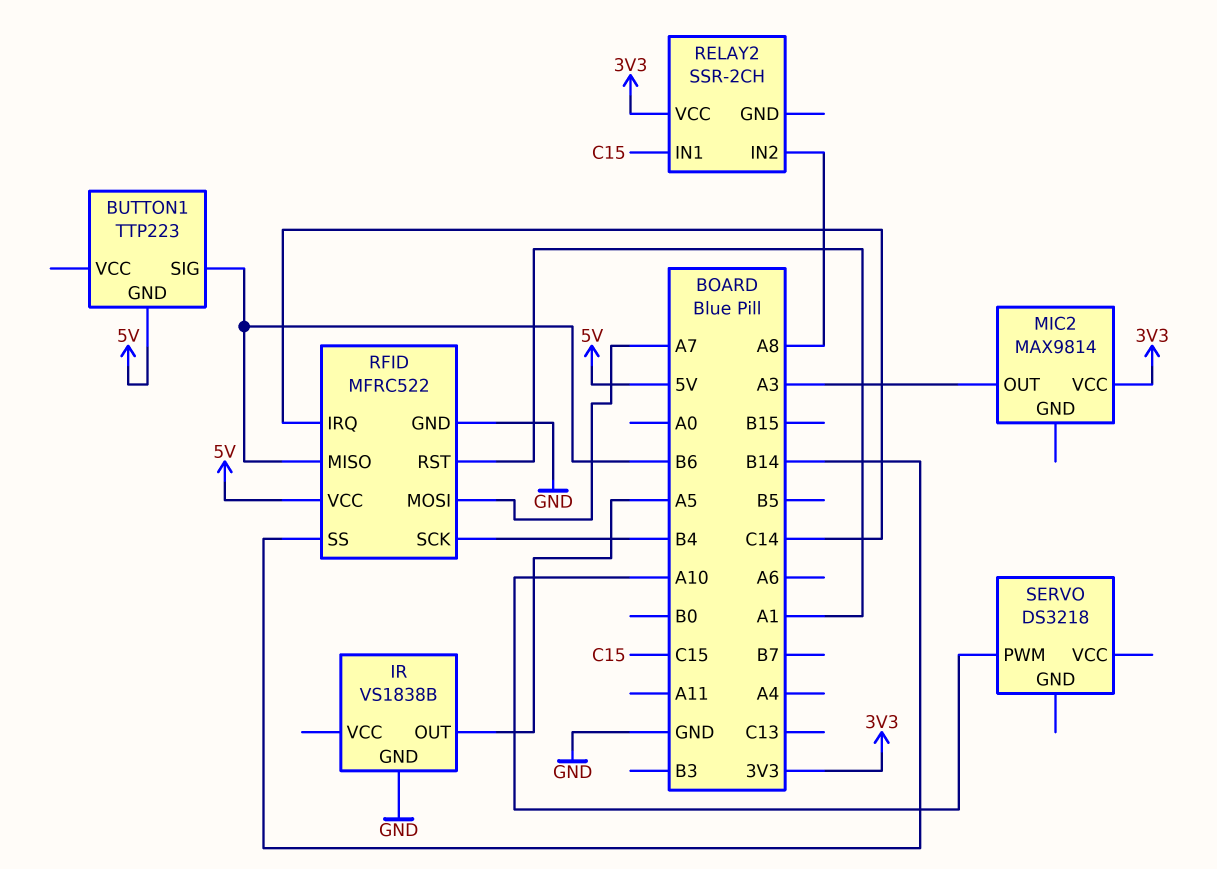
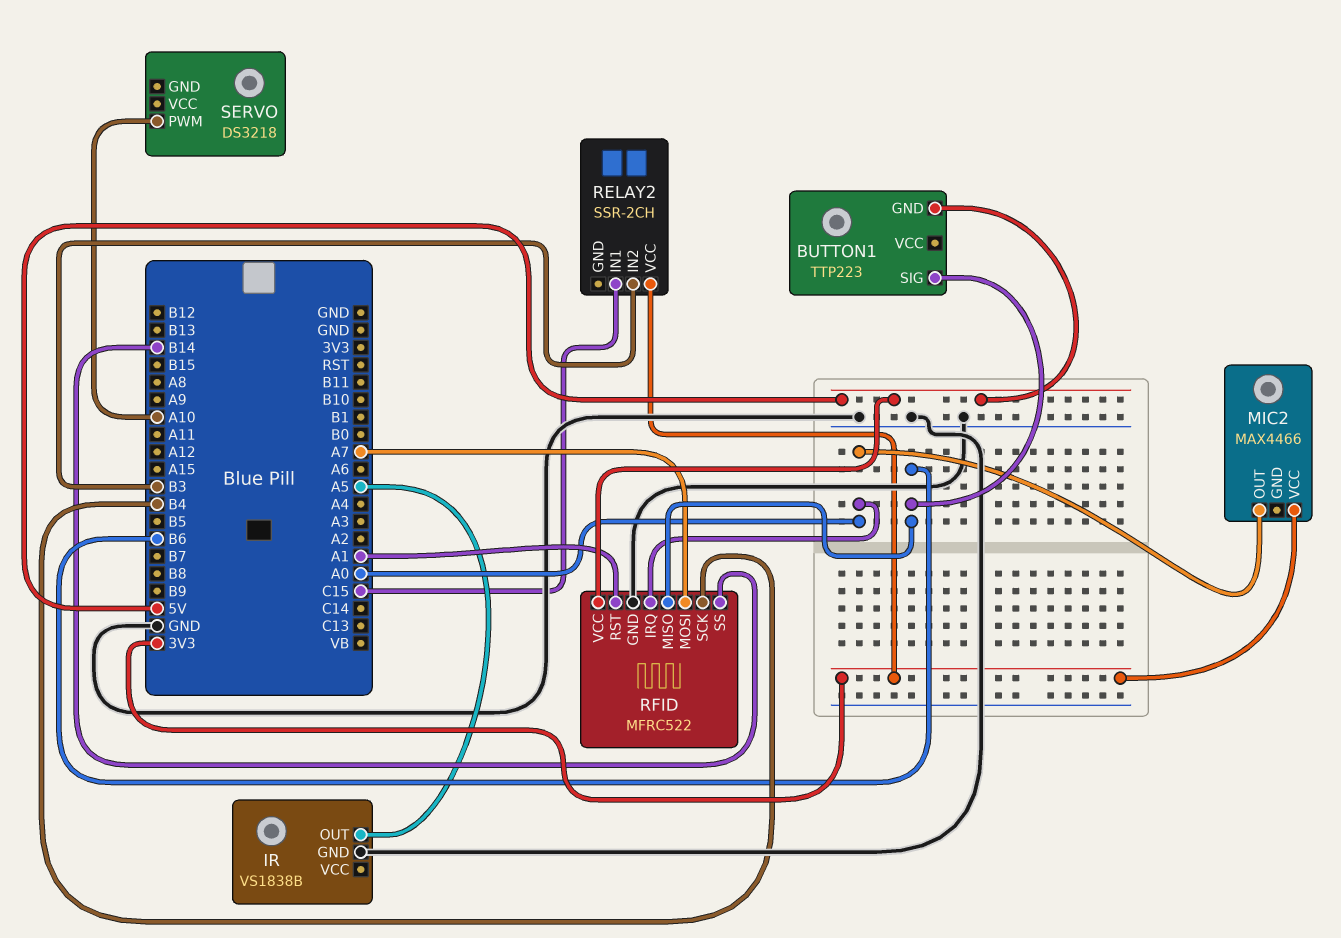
MIC2: MAX9814 -> MAX4466
MIC2 pin OUT: A3 -> A0
RELAY2 pin IN2: A8 -> B3
RFID pin IRQ: C14 -> A0

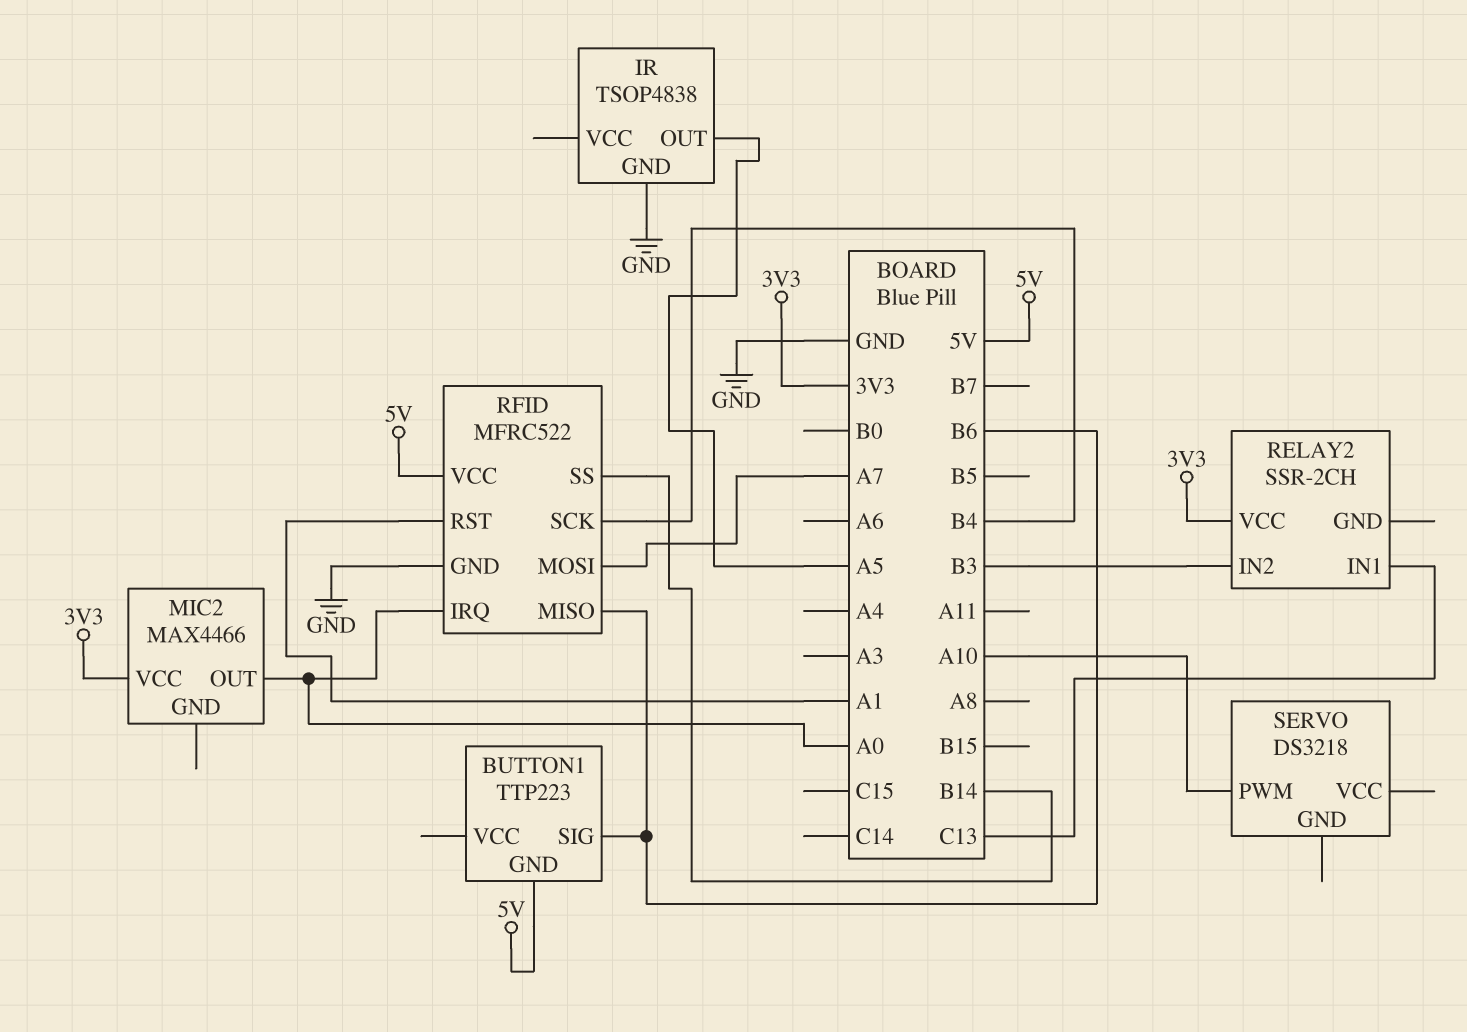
IR: VS1838B -> TSOP4838
RELAY2 pin IN1: C15 -> C13

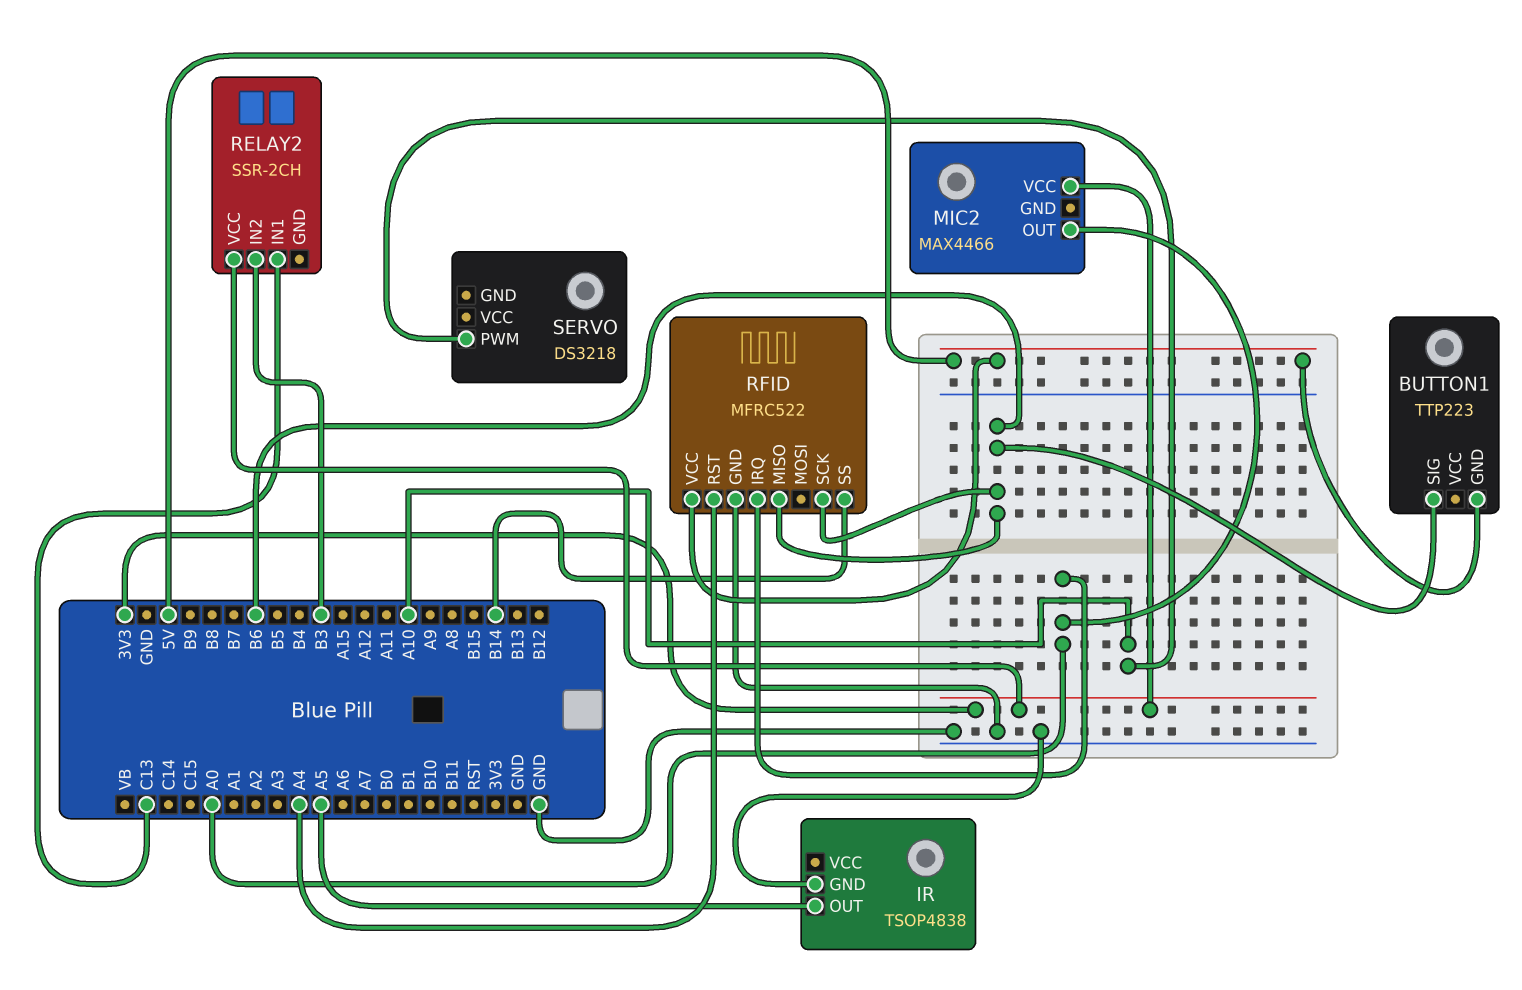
RFID pin MOSI: A7 -> none
RFID pin RST: A1 -> A4
RFID pin SCK: B4 -> B6

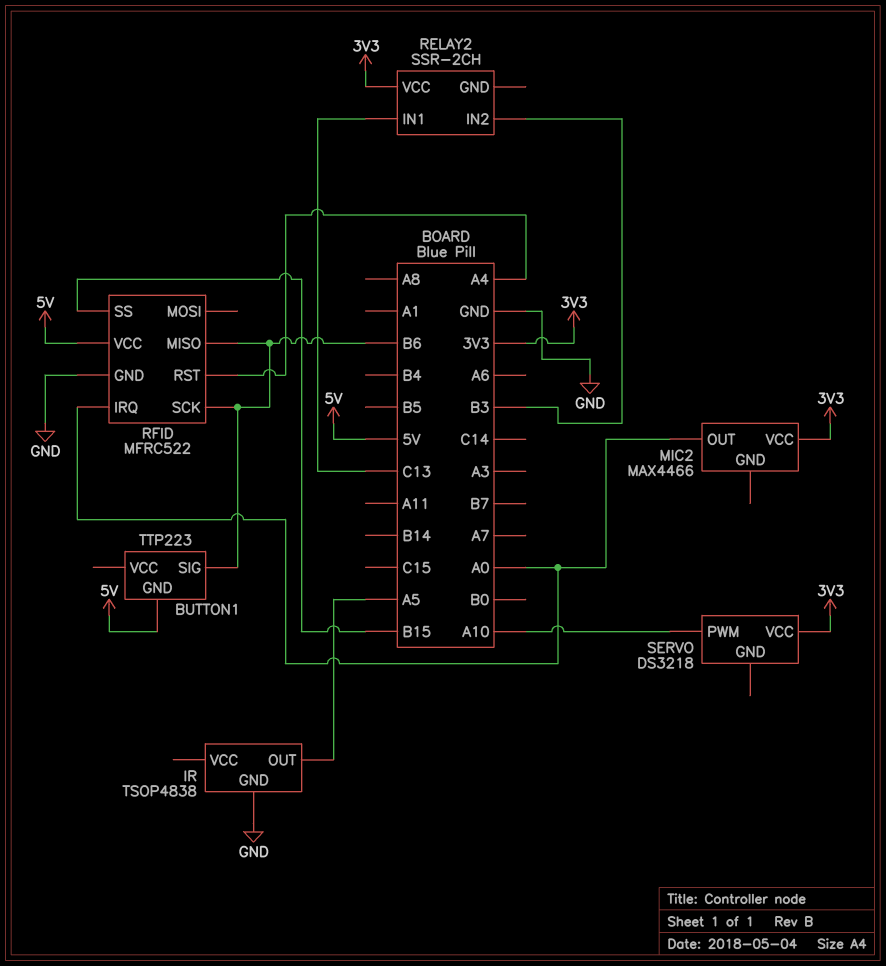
RFID pin SS: B14 -> B15
SERVO pin VCC: none -> 3V3

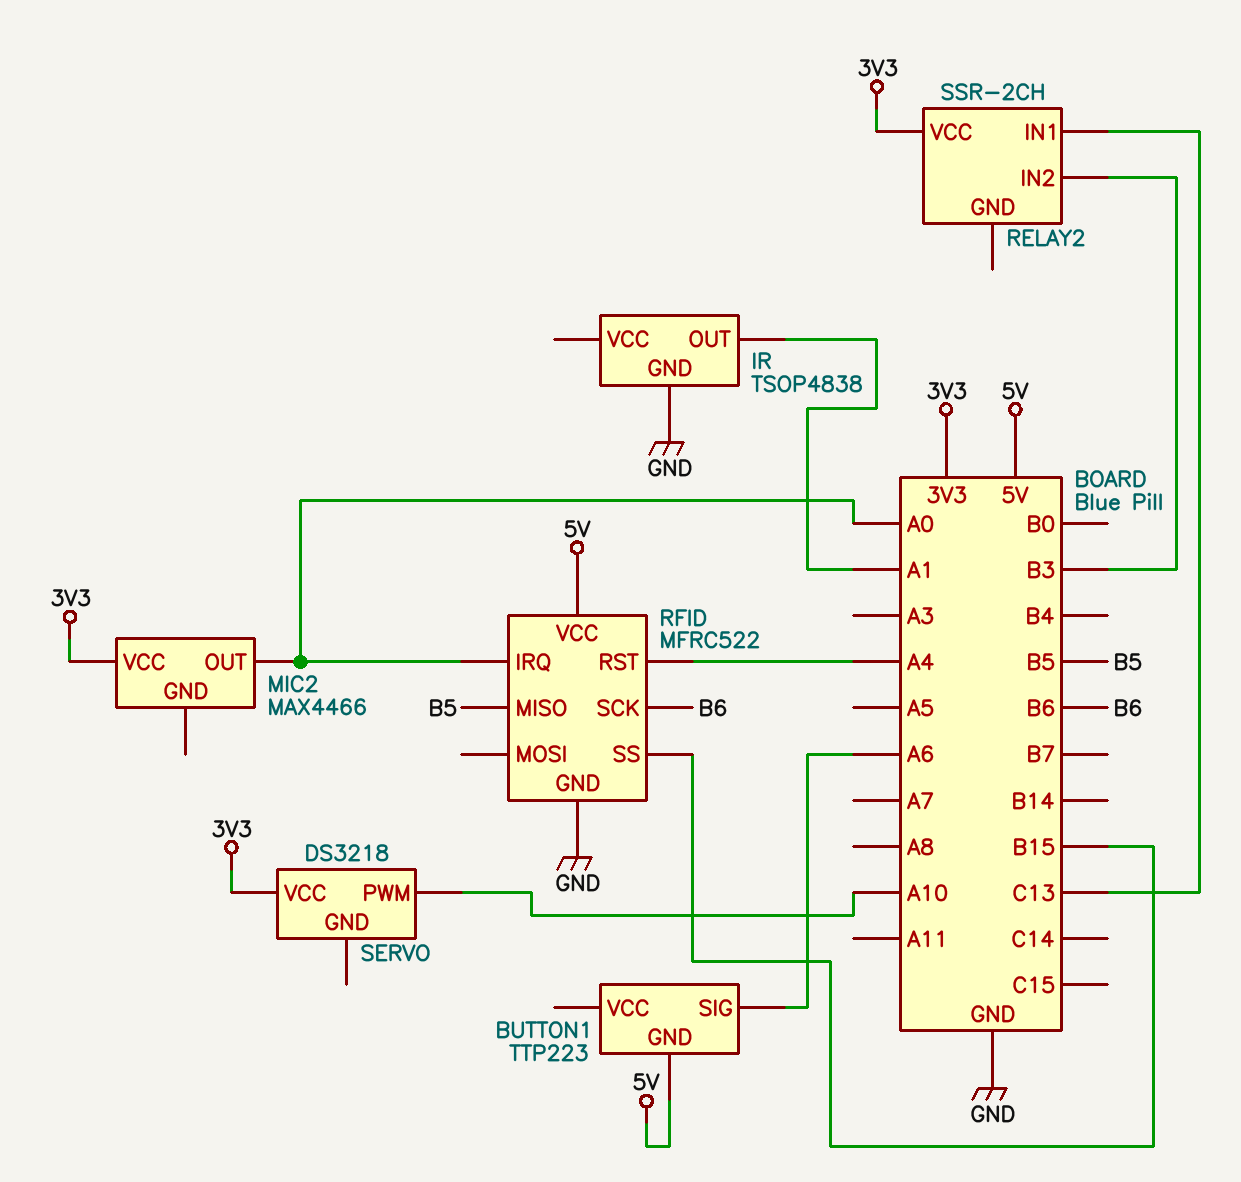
BUTTON1 pin SIG: B6 -> A6
IR pin OUT: A5 -> A1
RFID pin MISO: B6 -> B5

